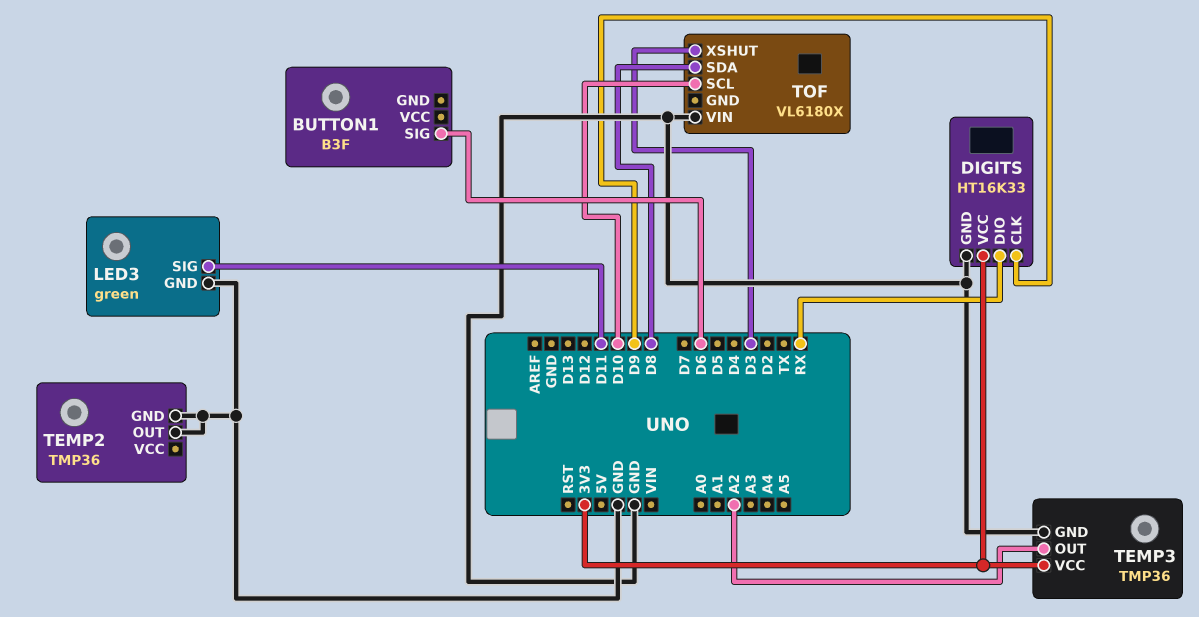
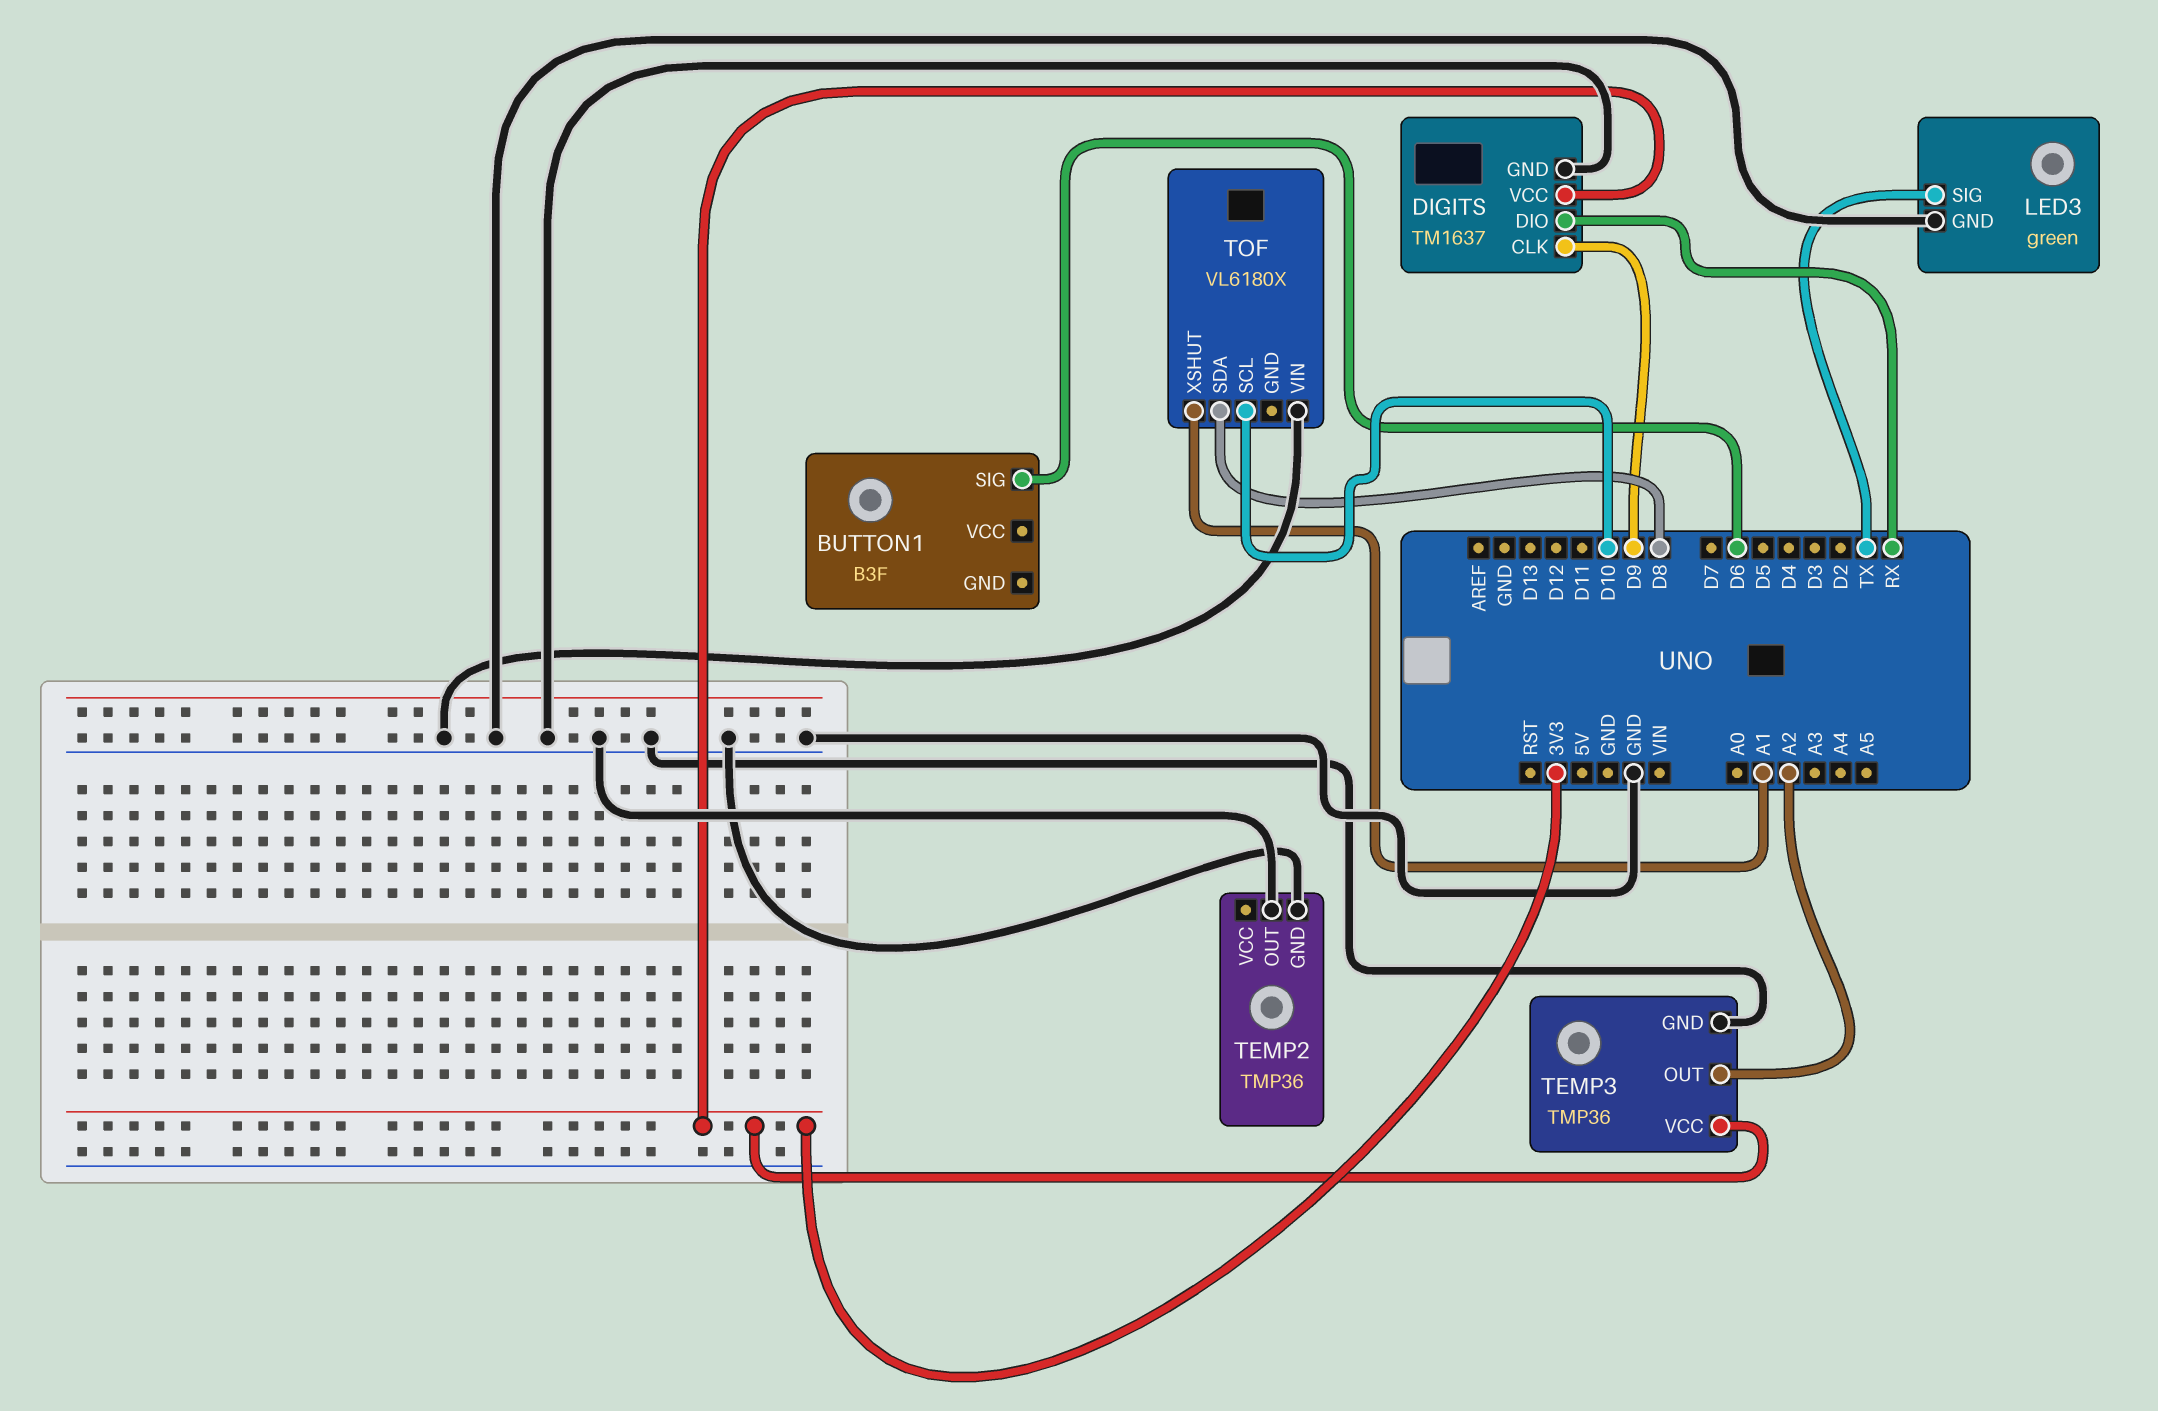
DIGITS: HT16K33 -> TM1637
LED3 pin SIG: D11 -> TX
TOF pin XSHUT: D3 -> A1

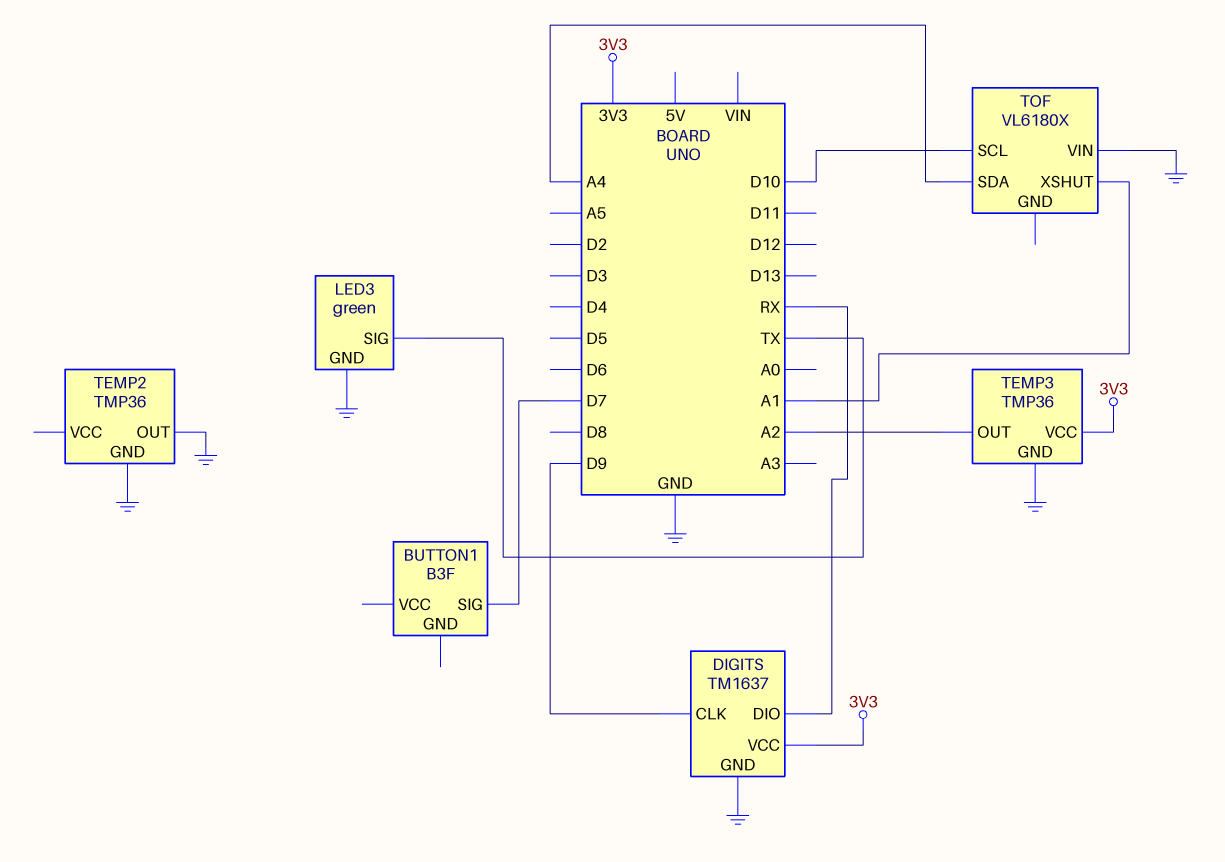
BUTTON1 pin SIG: D6 -> D7
TOF pin SDA: D8 -> A4

